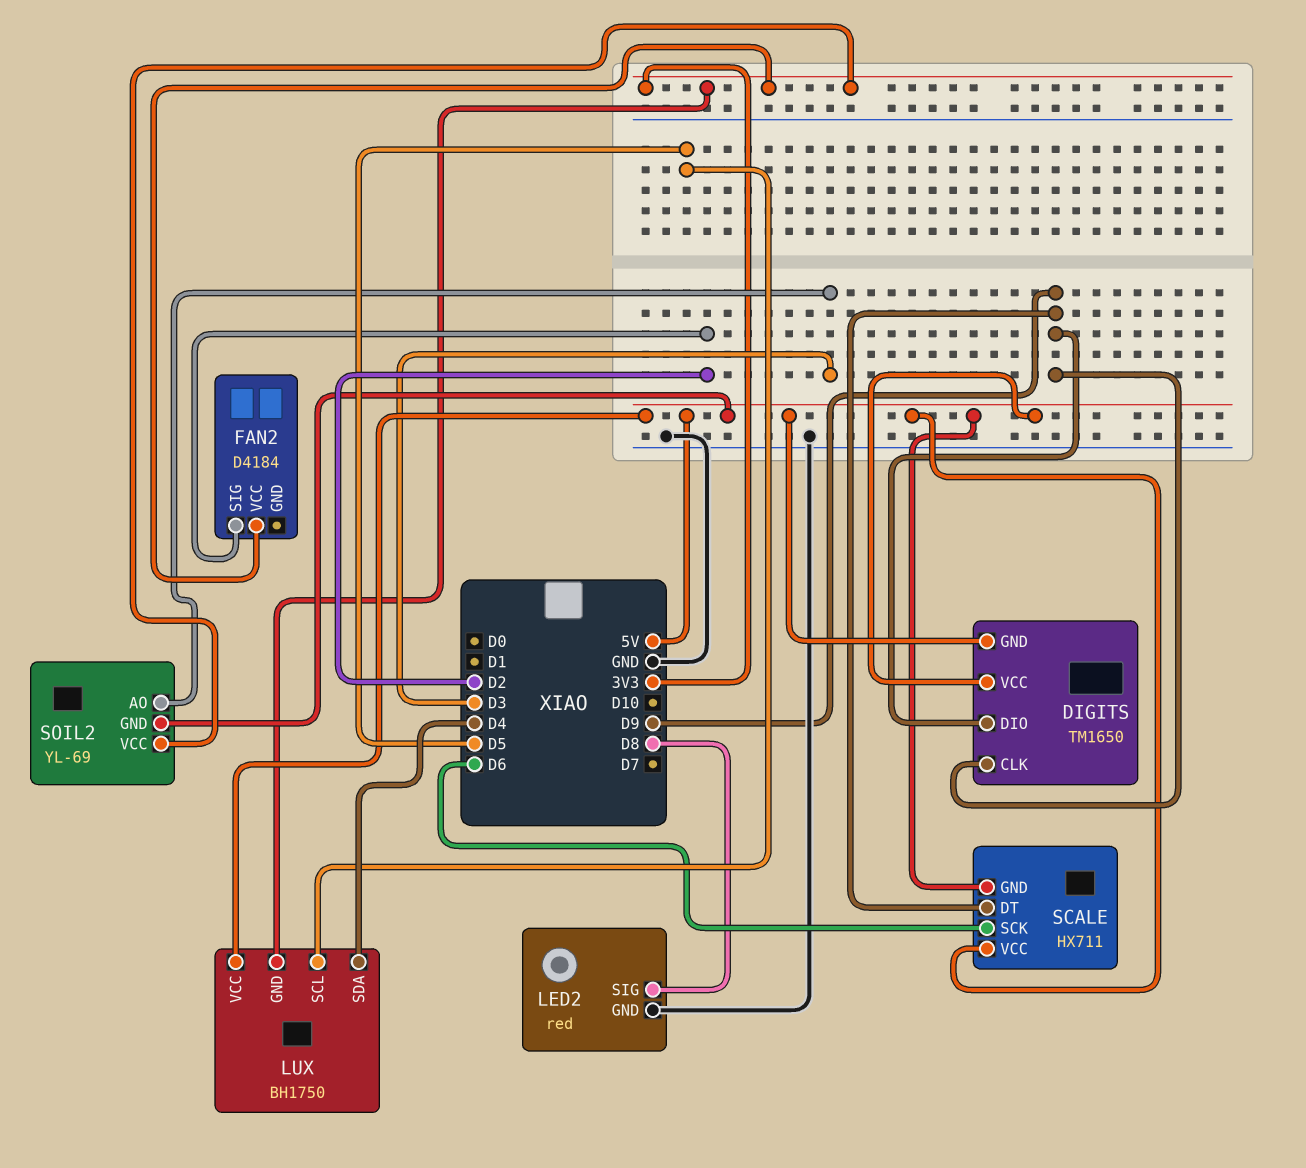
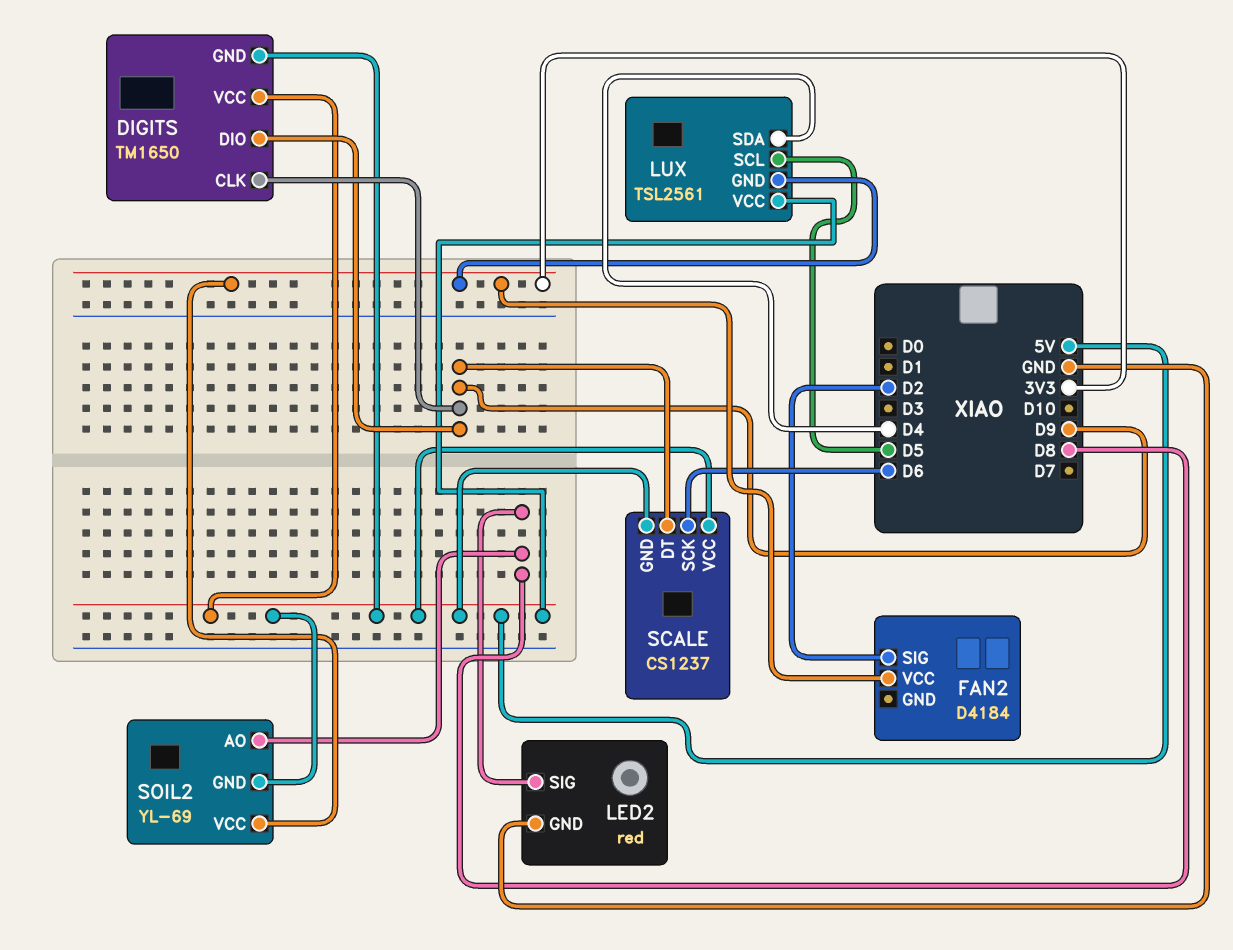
LUX: BH1750 -> TSL2561
SCALE: HX711 -> CS1237
SOIL2 pin AO: D3 -> D8

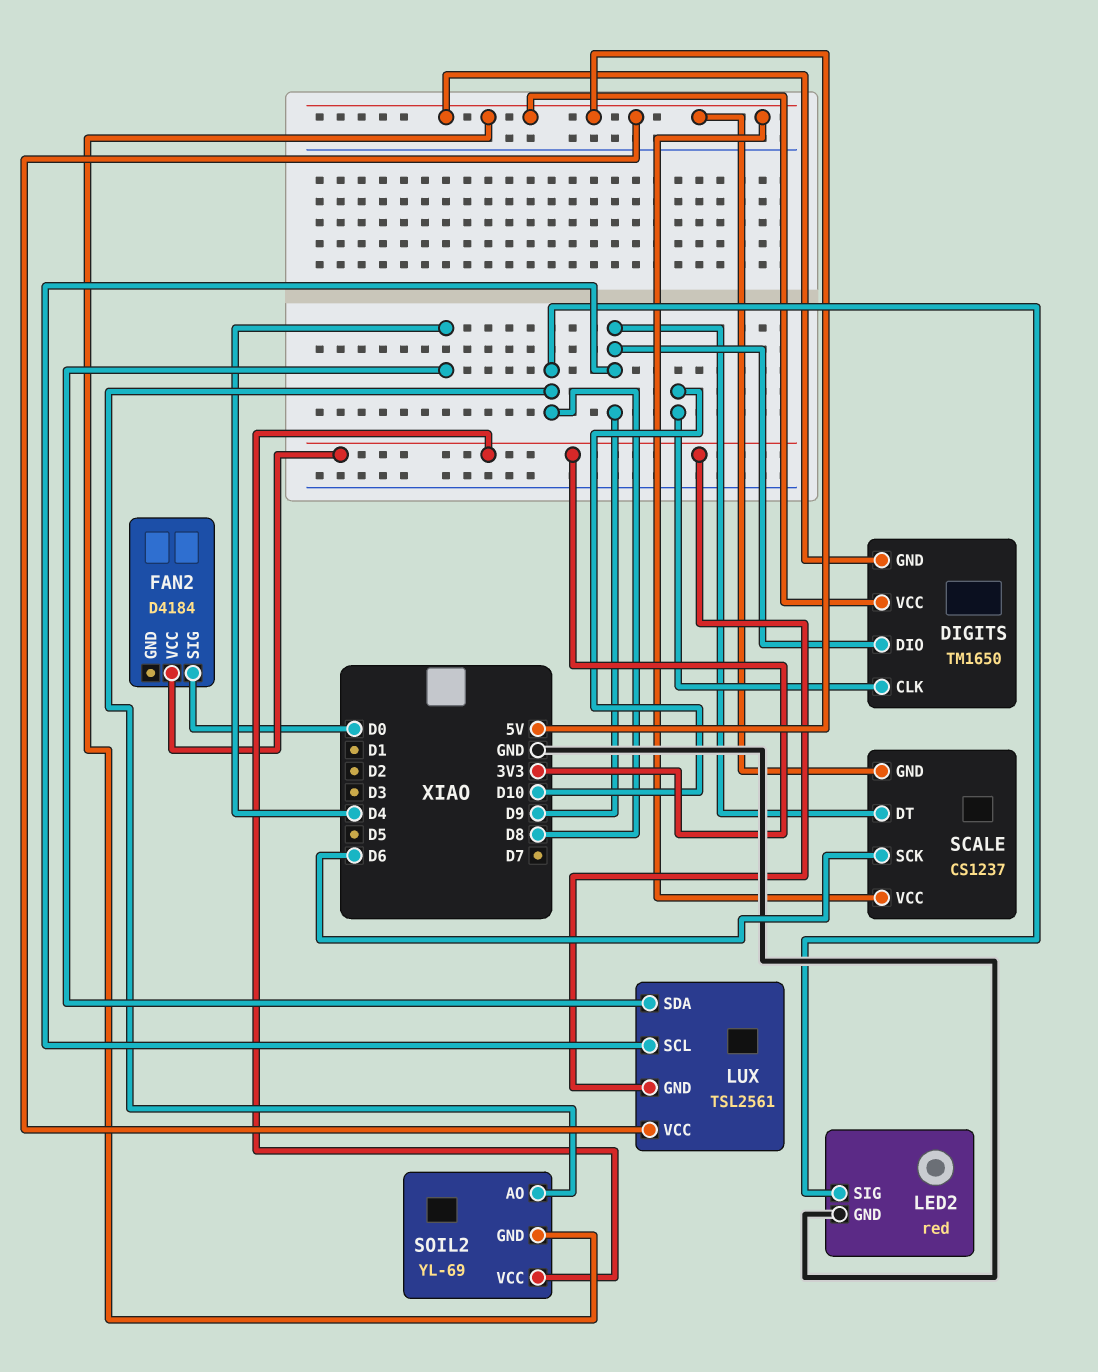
DIGITS pin CLK: D9 -> D10
FAN2 pin SIG: D2 -> D0
LUX pin SCL: D5 -> D9

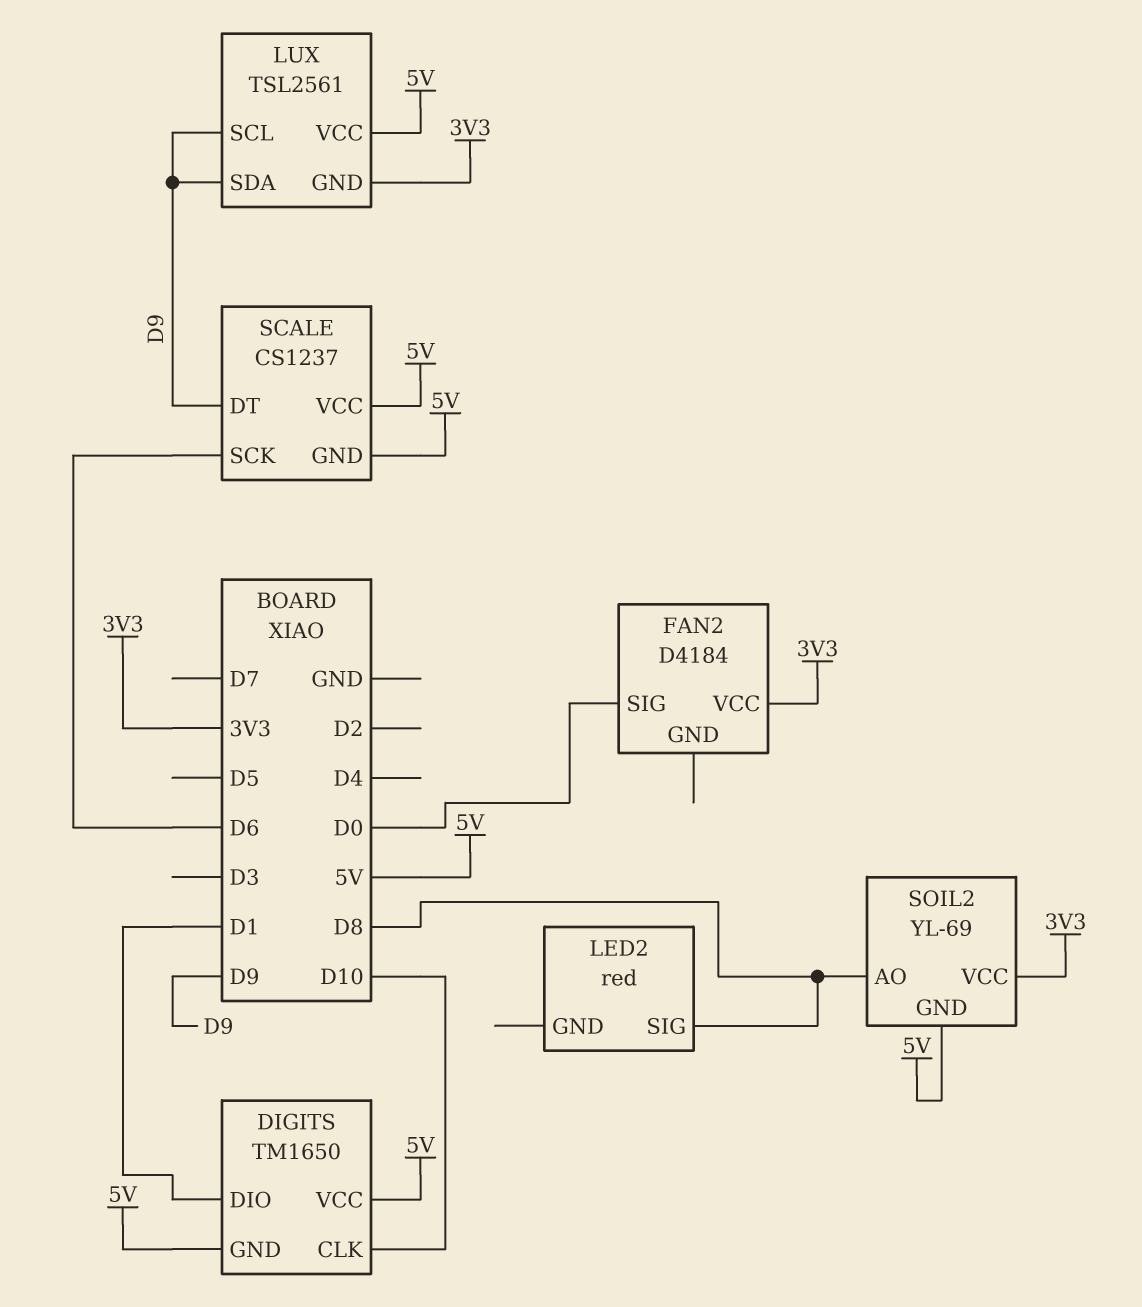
DIGITS pin DIO: D9 -> D1
LED2 pin GND: GND -> none
LUX pin SDA: D4 -> D9

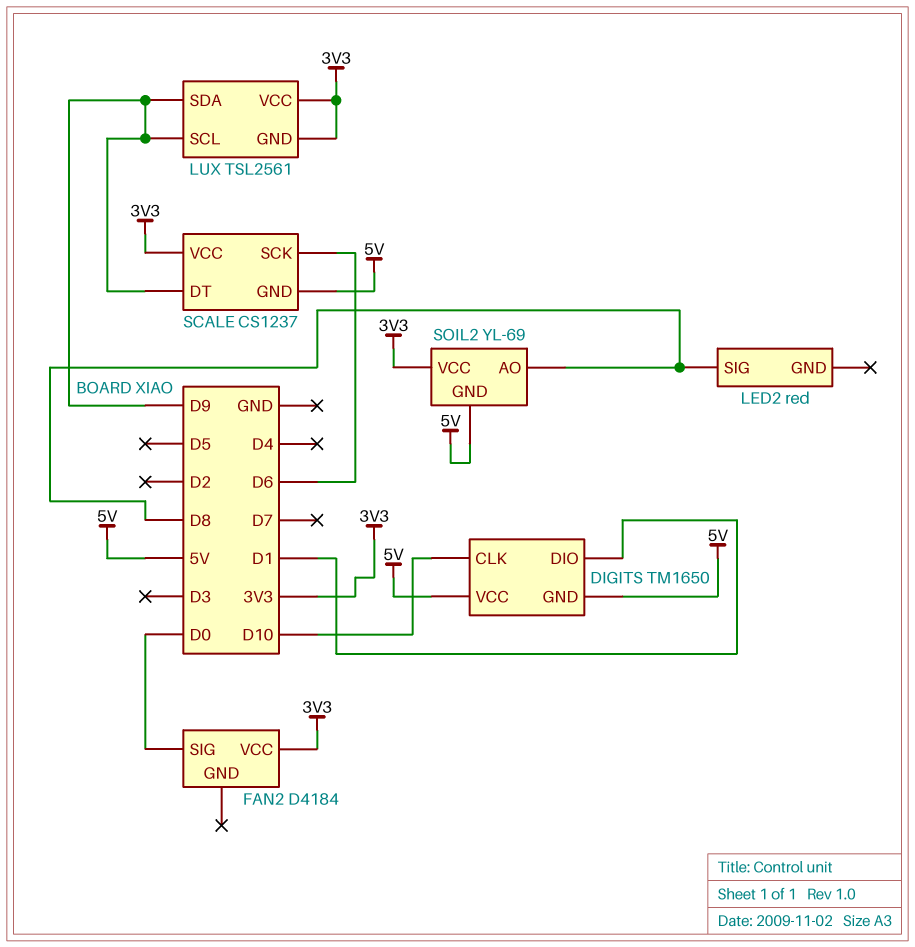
LUX pin VCC: 5V -> 3V3
SCALE pin VCC: 5V -> 3V3

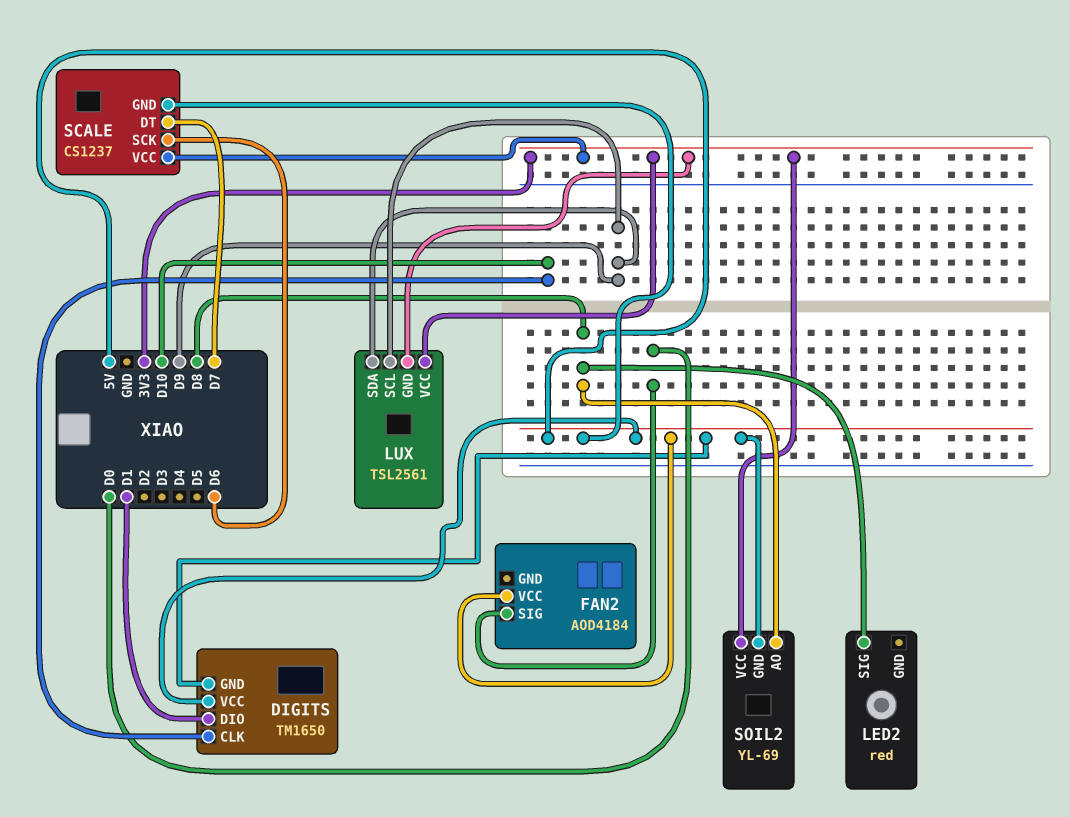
FAN2: D4184 -> AOD4184
FAN2 pin VCC: 3V3 -> 5V
SCALE pin DT: D9 -> D7

